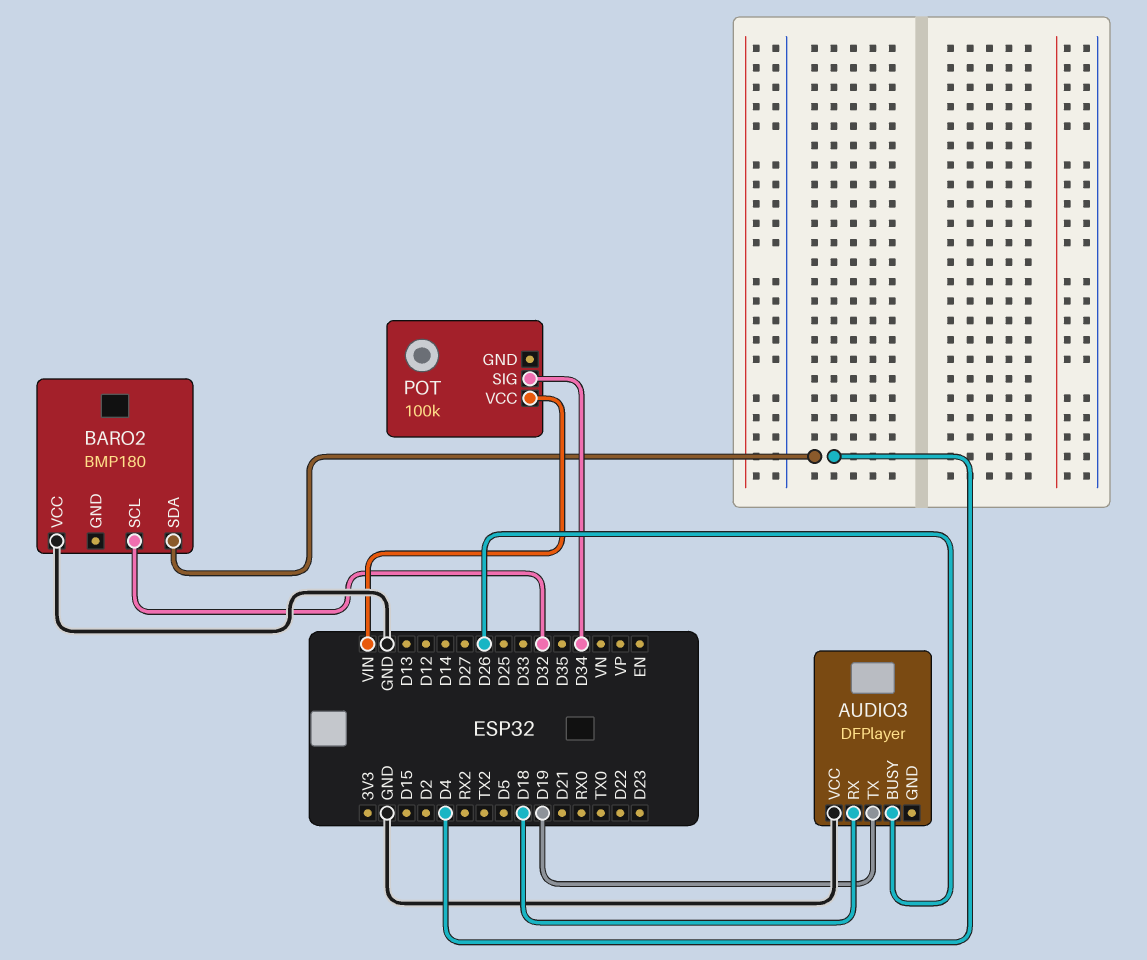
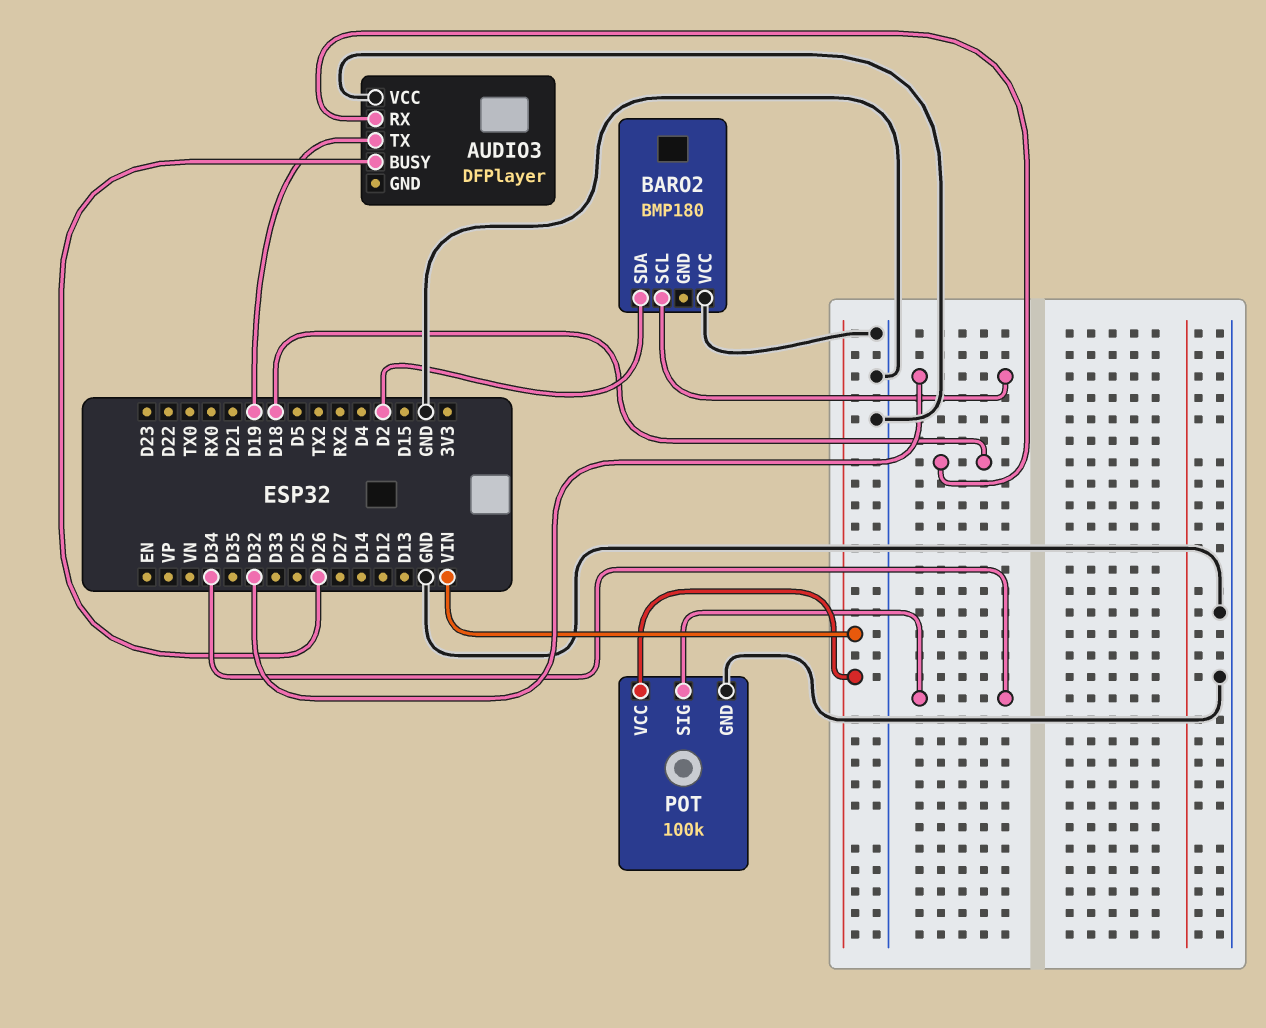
BARO2 pin SDA: D4 -> D2
POT pin GND: none -> GND

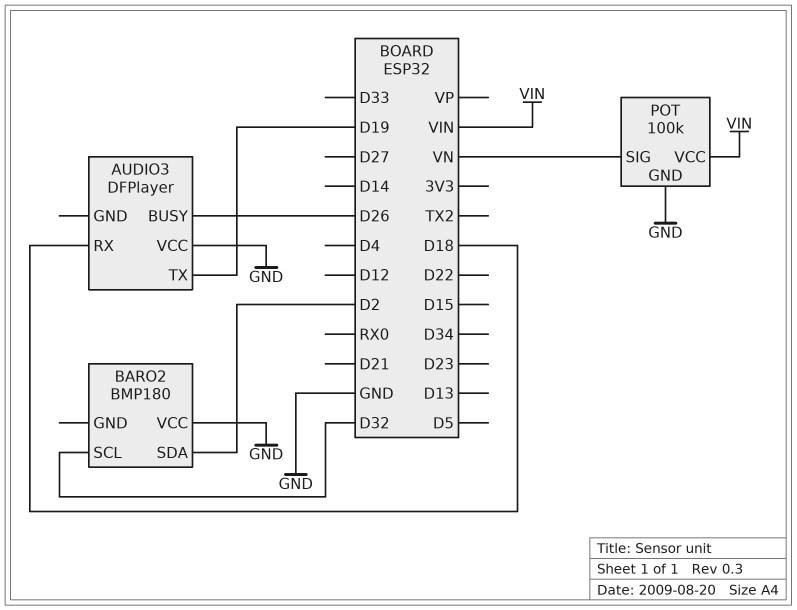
POT pin SIG: D34 -> VN

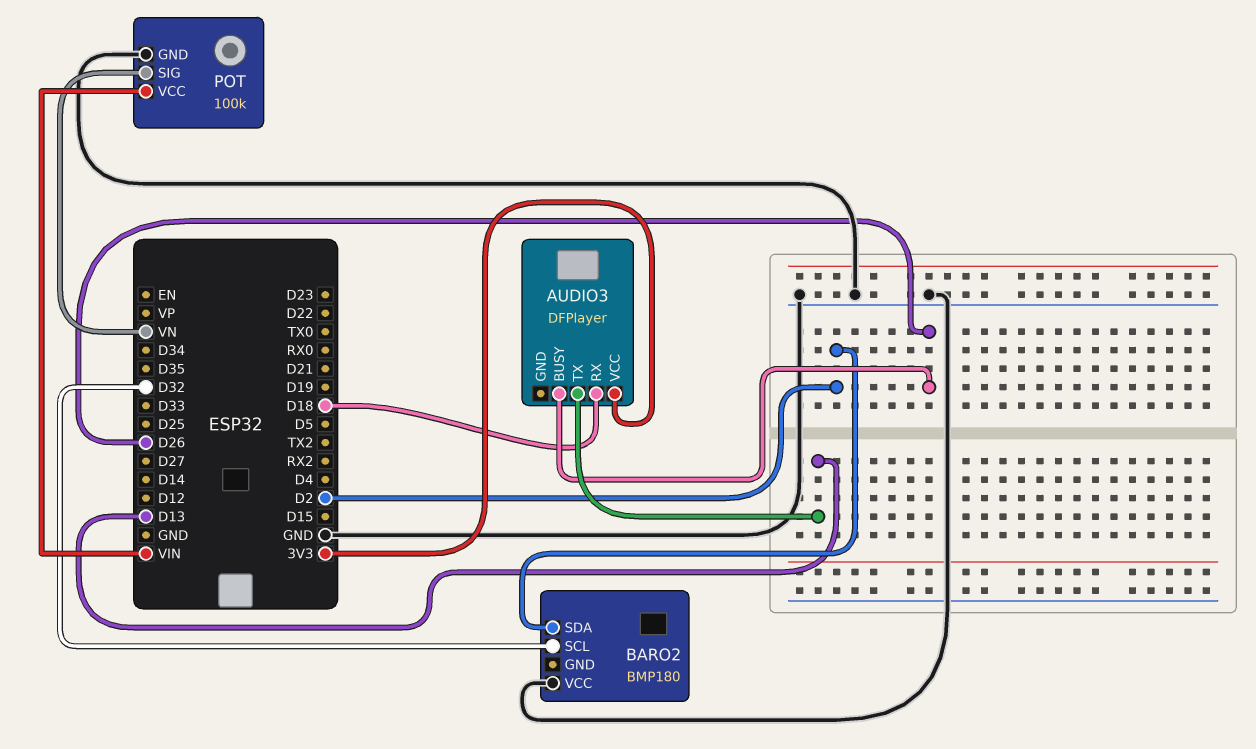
AUDIO3 pin TX: D19 -> D13
AUDIO3 pin VCC: GND -> 3V3

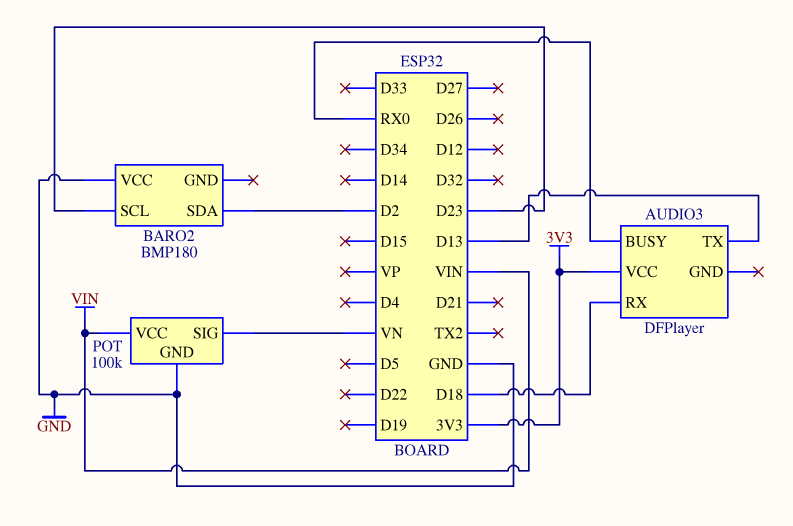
AUDIO3 pin BUSY: D26 -> RX0
BARO2 pin SCL: D32 -> D23

